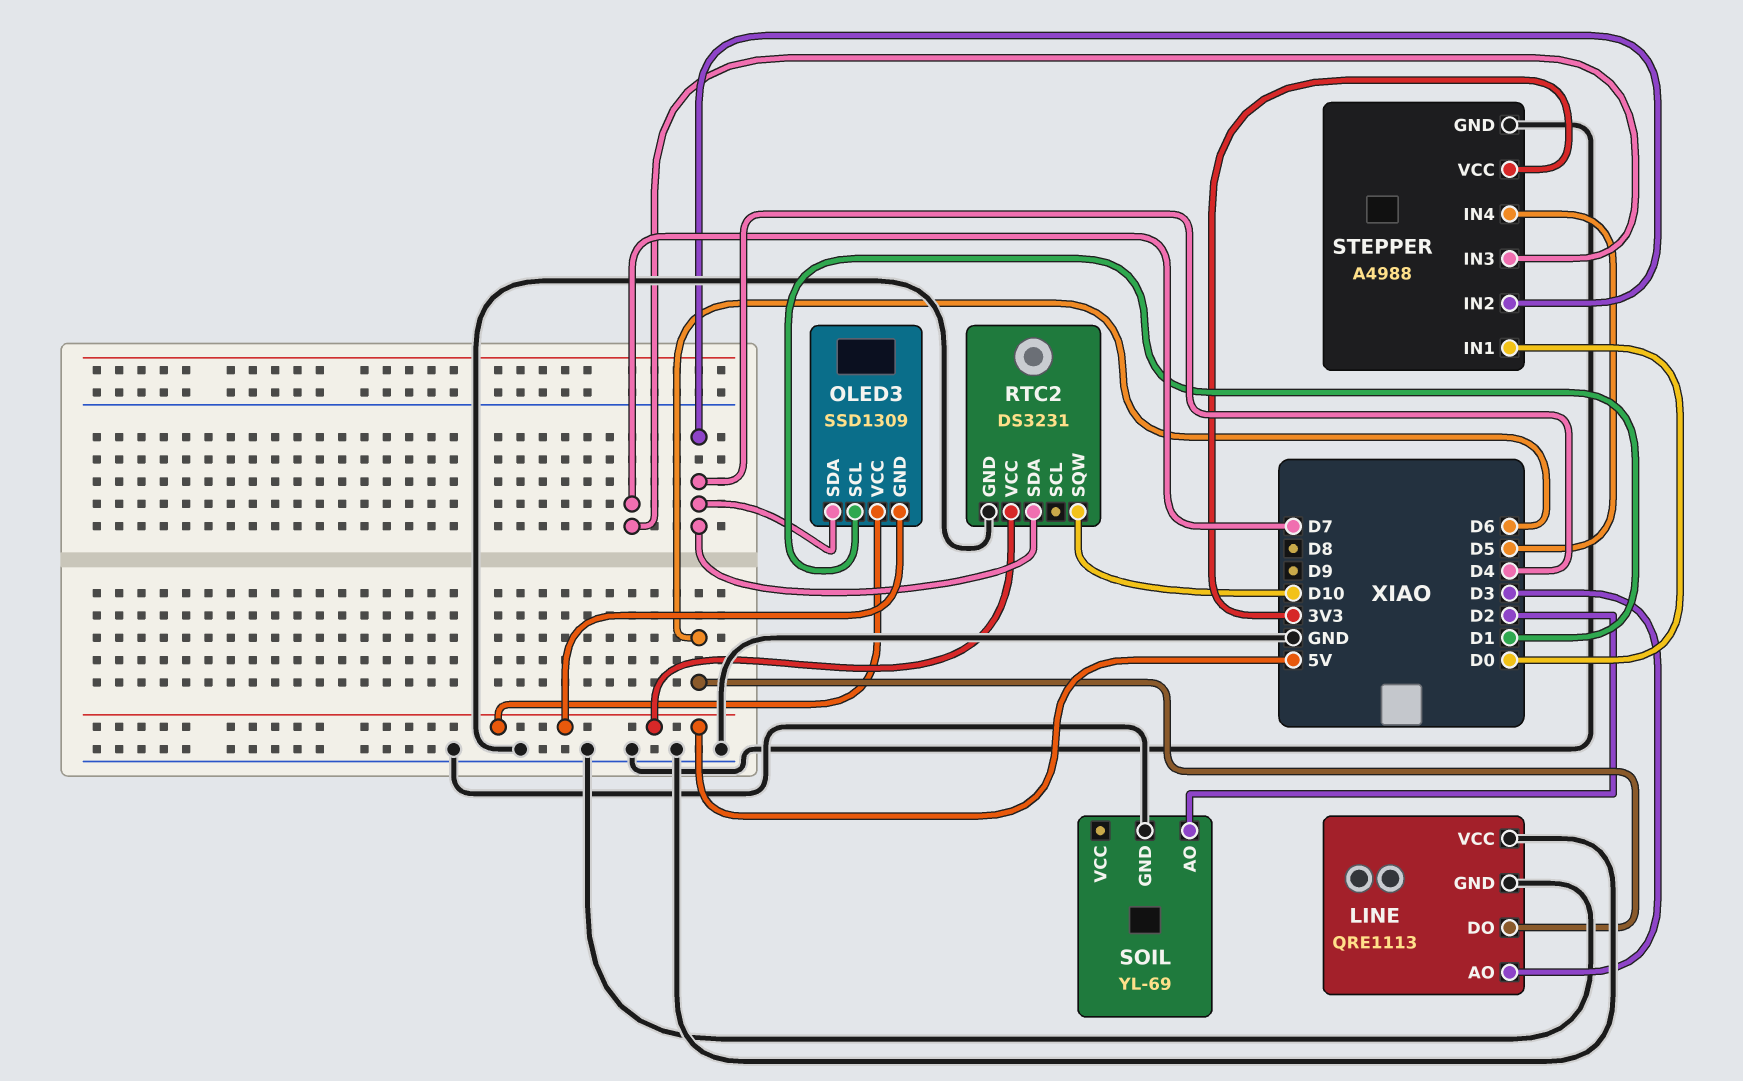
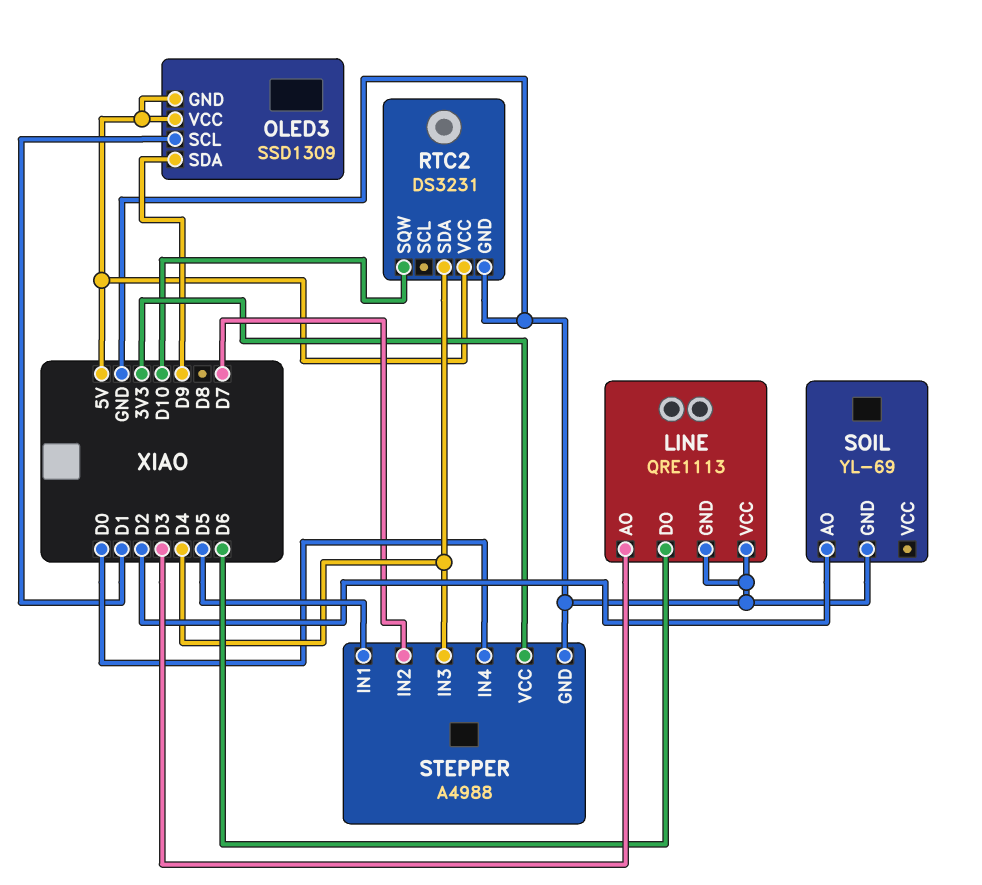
OLED3 pin SDA: D4 -> D9
STEPPER pin IN1: D0 -> D5
STEPPER pin IN2: D4 -> D7
STEPPER pin IN3: D7 -> D4
STEPPER pin IN4: D5 -> D0

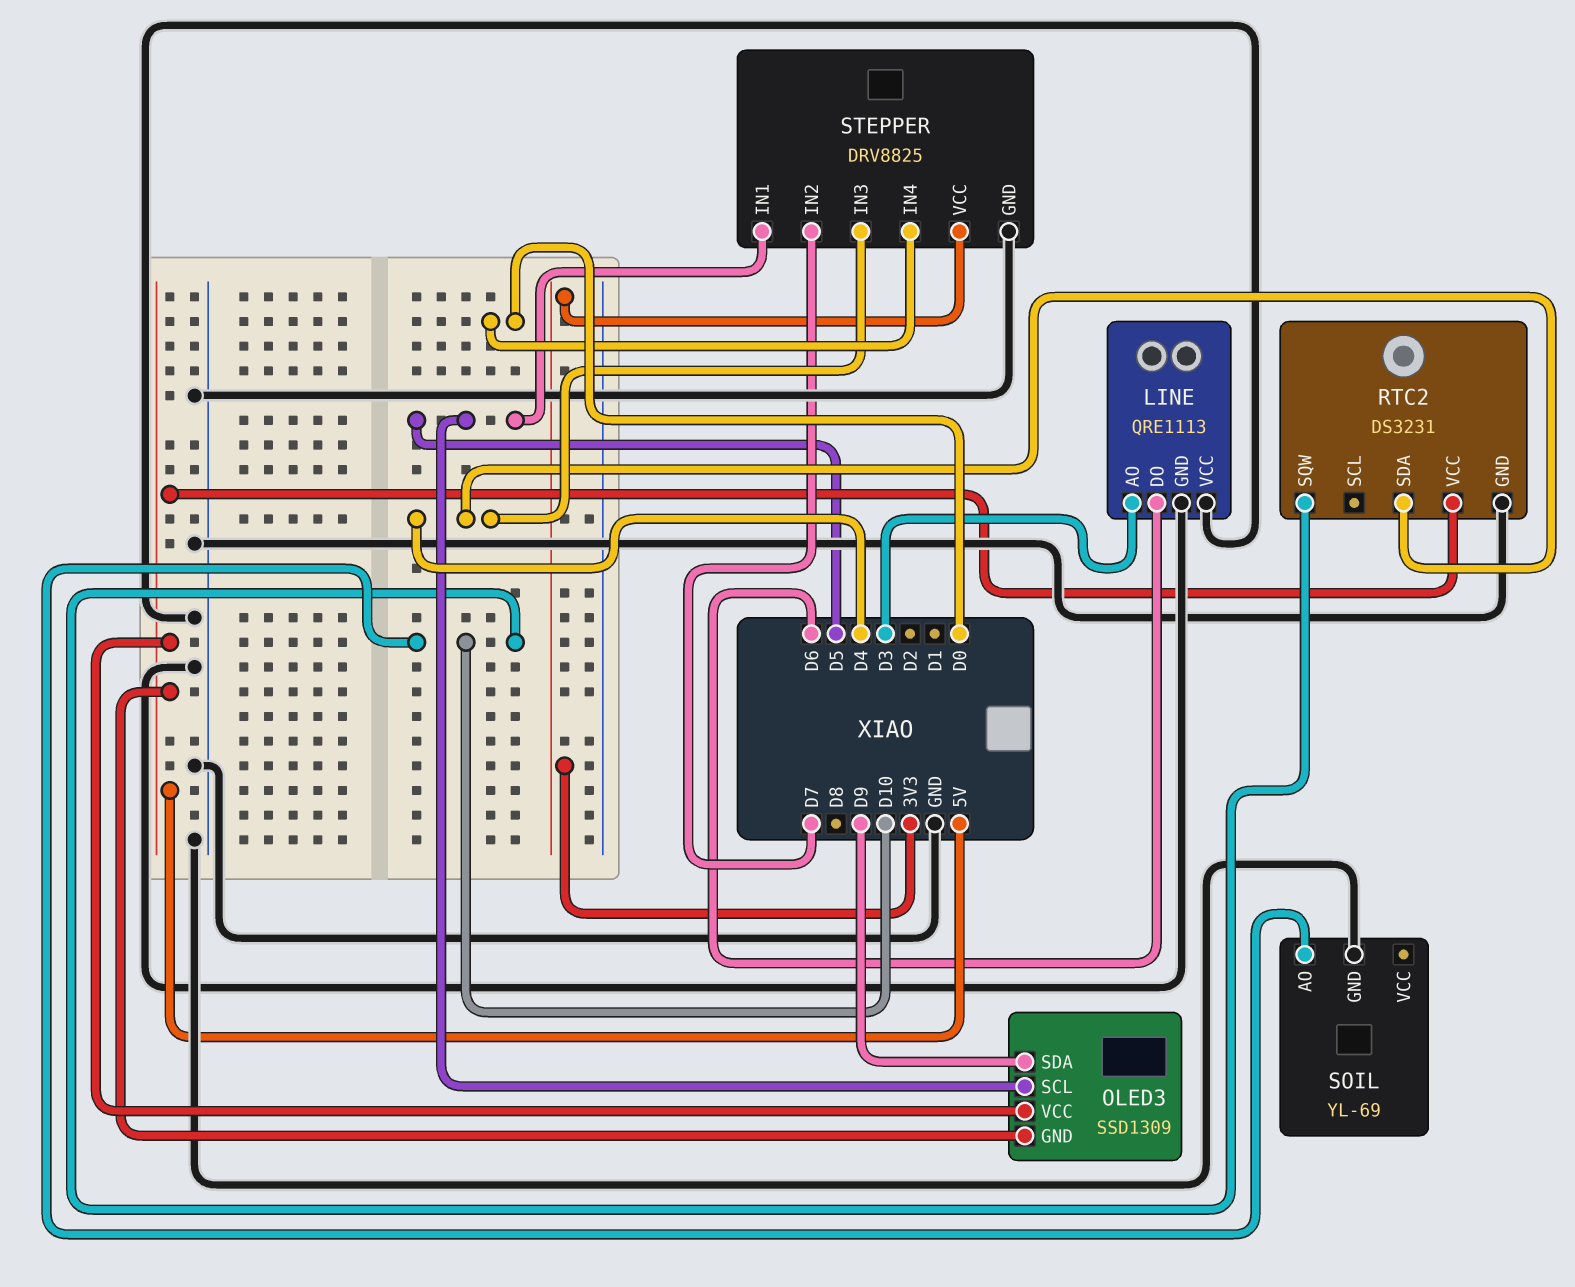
OLED3 pin SCL: D1 -> D5
SOIL pin AO: D2 -> D10
STEPPER: A4988 -> DRV8825

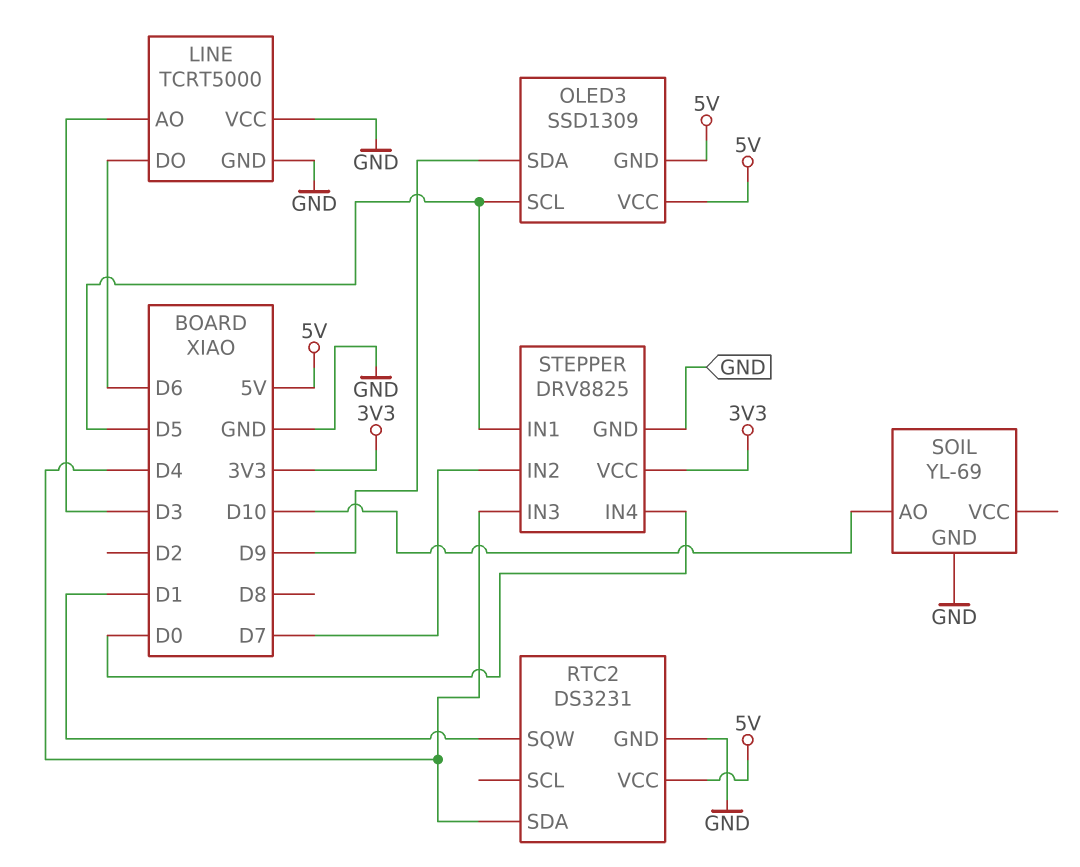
LINE: QRE1113 -> TCRT5000
RTC2 pin SQW: D10 -> D1

